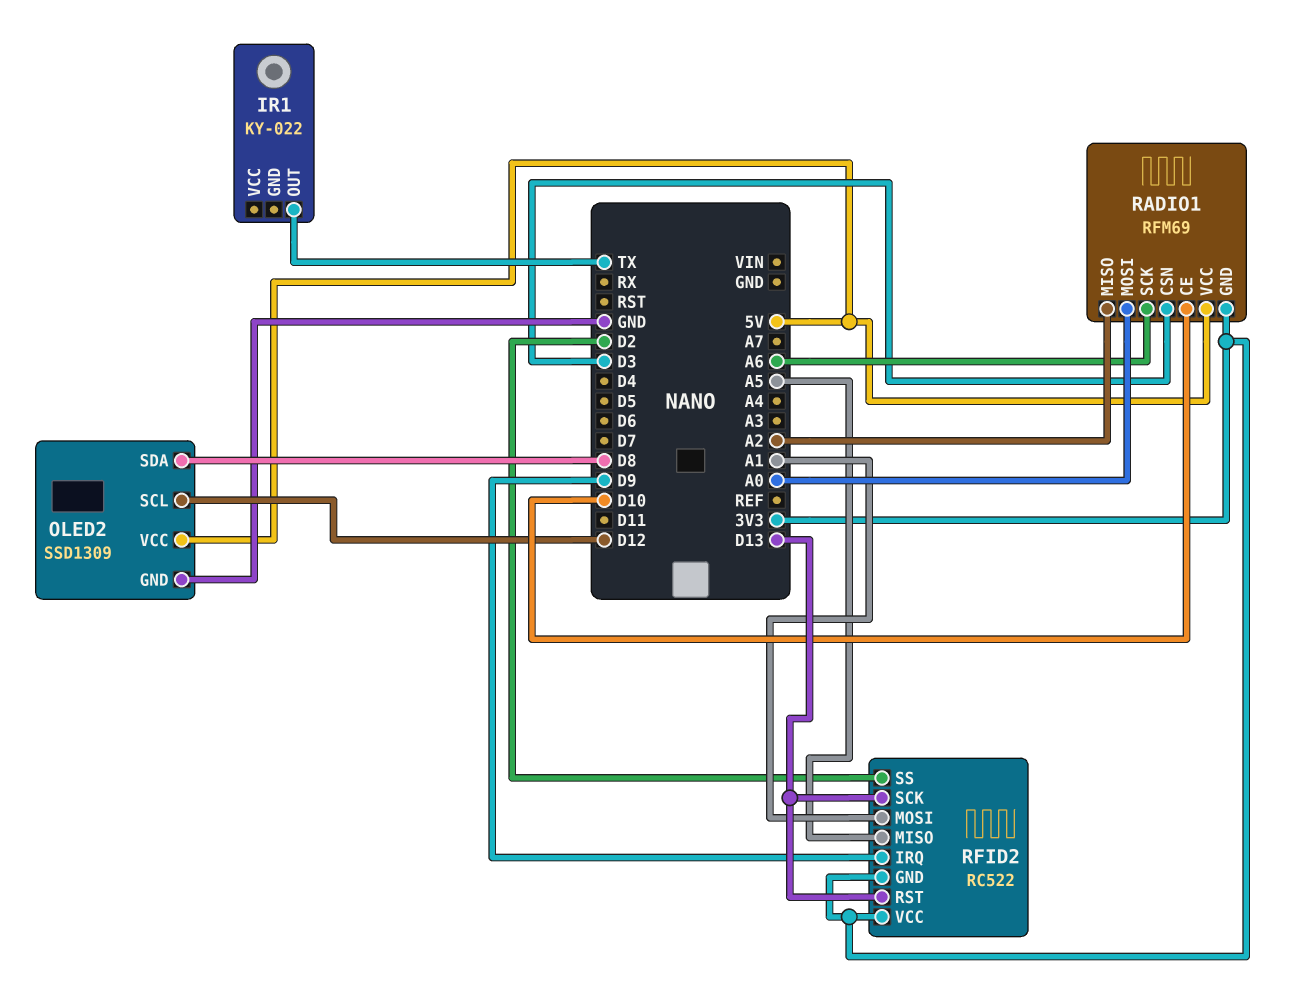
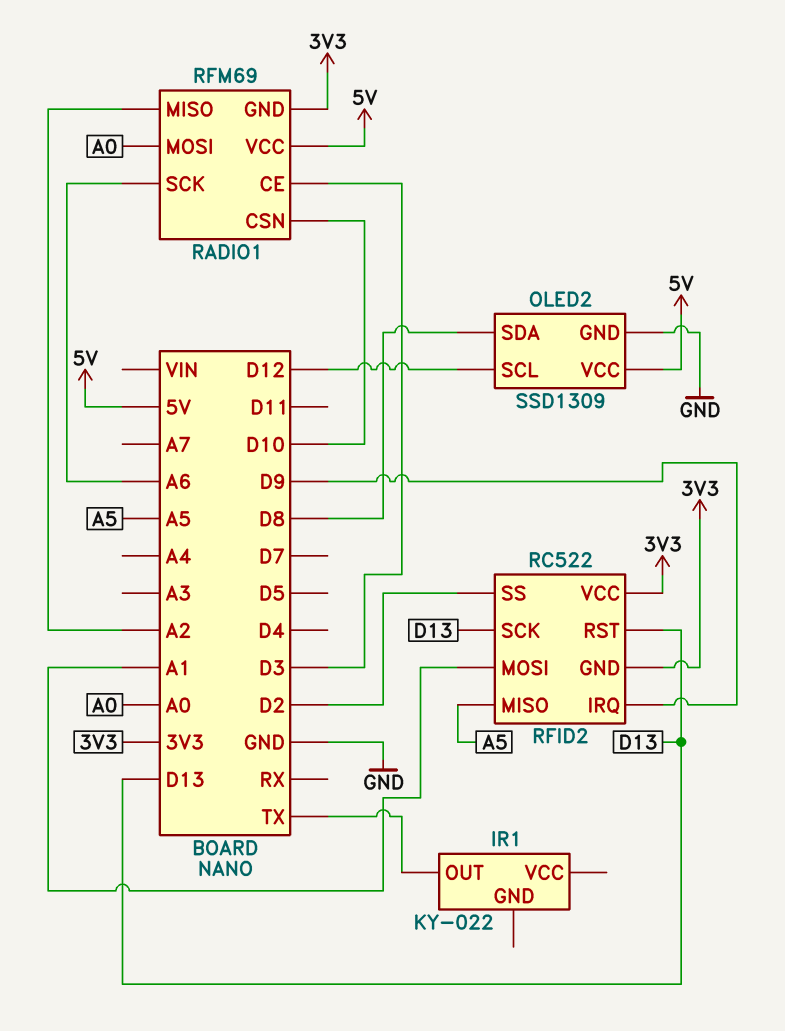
RADIO1 pin CE: D10 -> D3
RADIO1 pin CSN: D3 -> D10

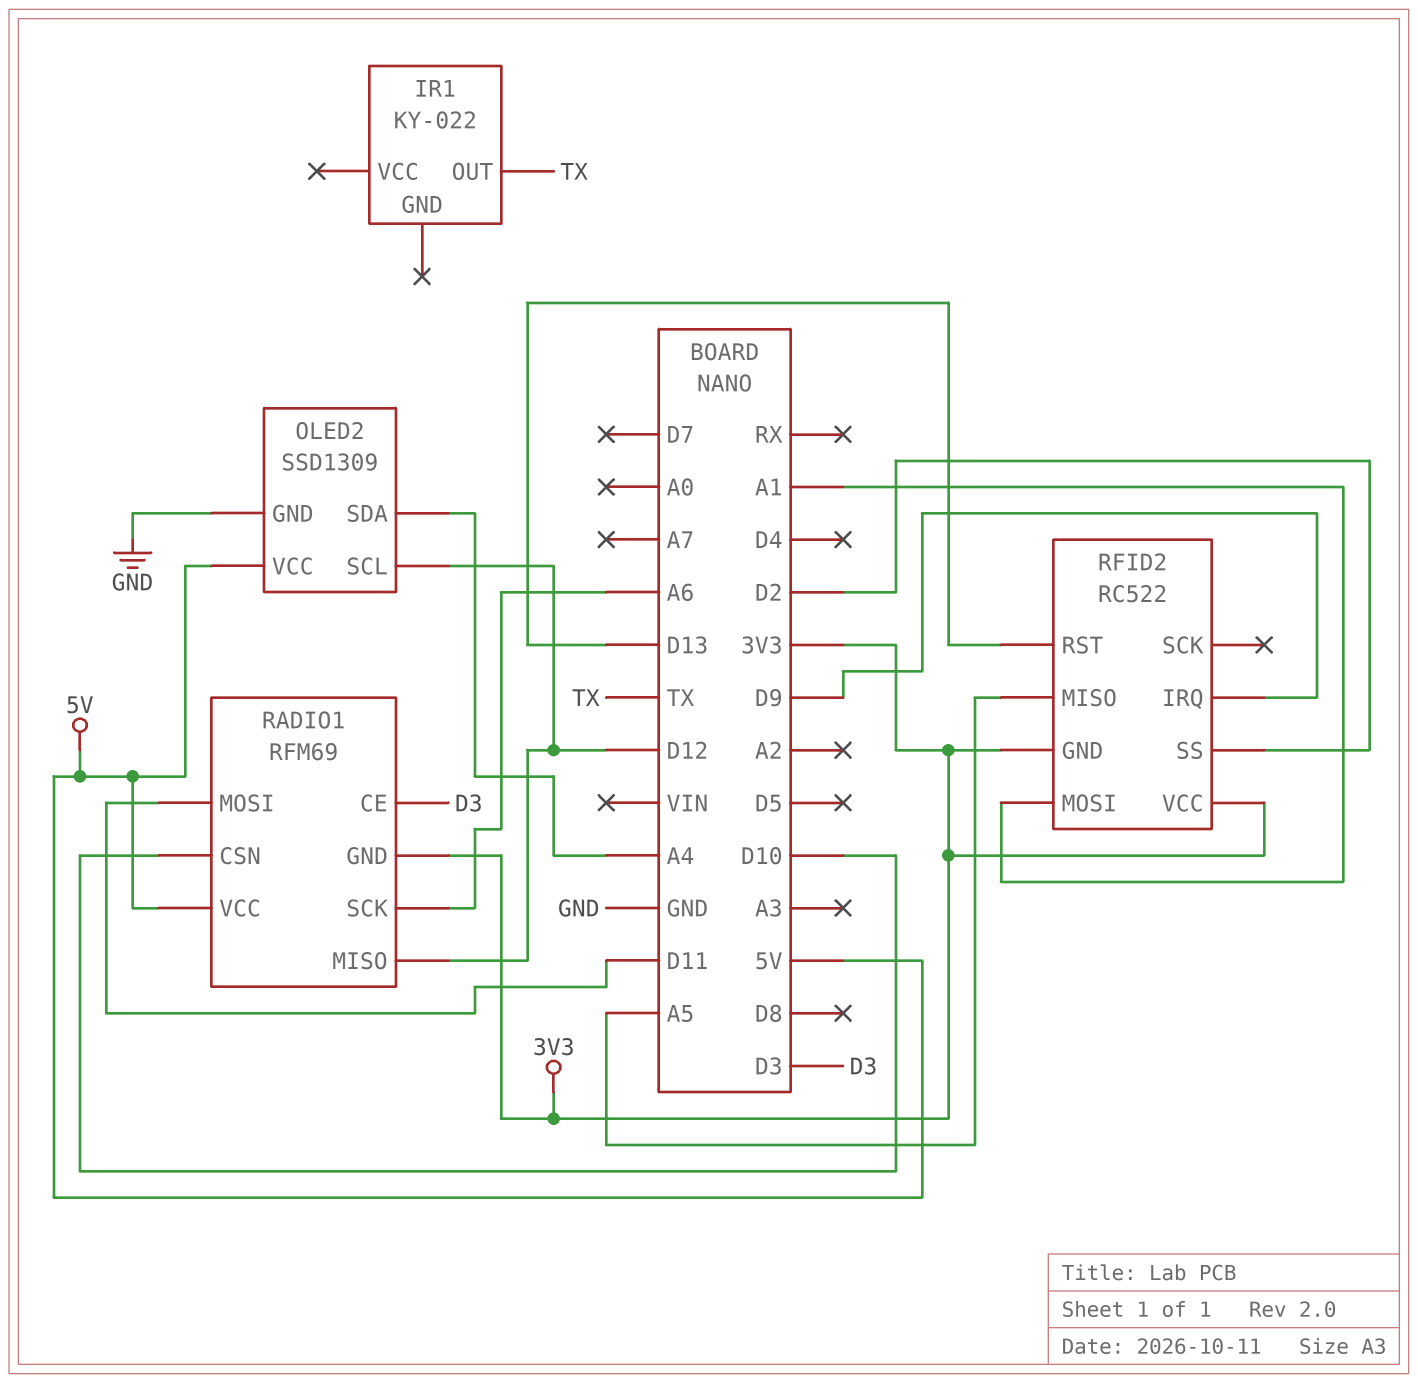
OLED2 pin SDA: D8 -> A4
RADIO1 pin MISO: A2 -> D12
RADIO1 pin MOSI: A0 -> D11
RFID2 pin SCK: D13 -> none

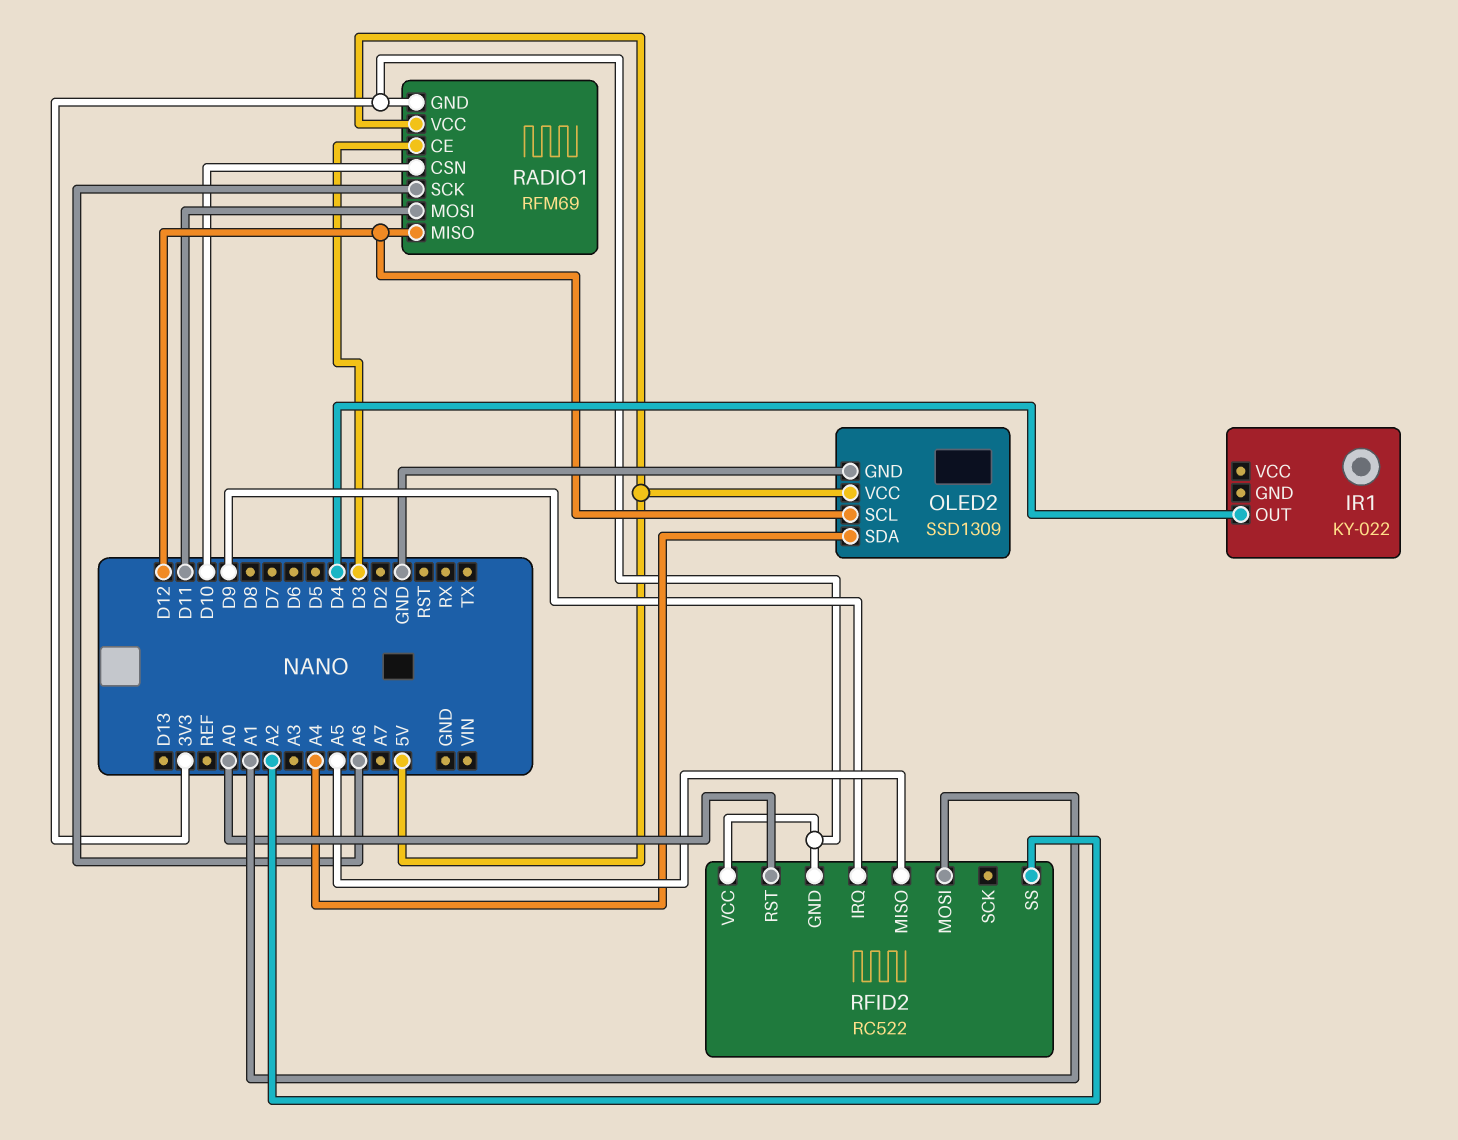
IR1 pin OUT: TX -> D4
RFID2 pin RST: D13 -> A0
RFID2 pin SS: D2 -> A2

